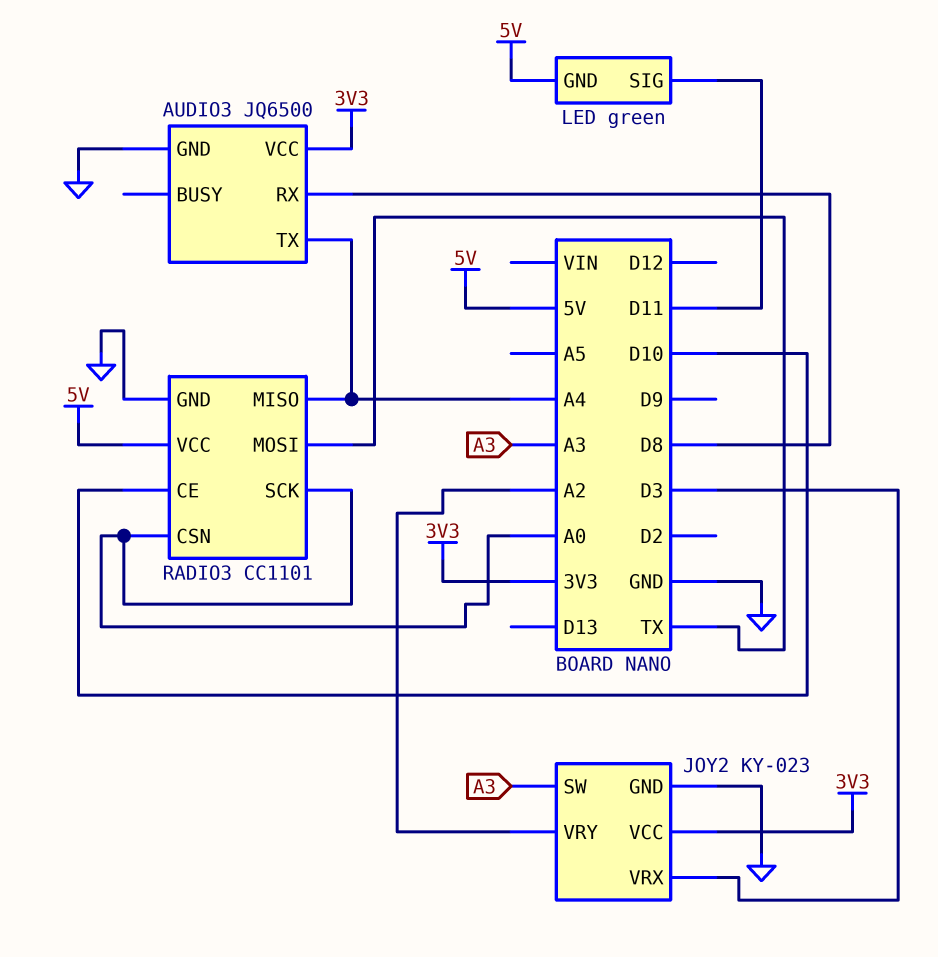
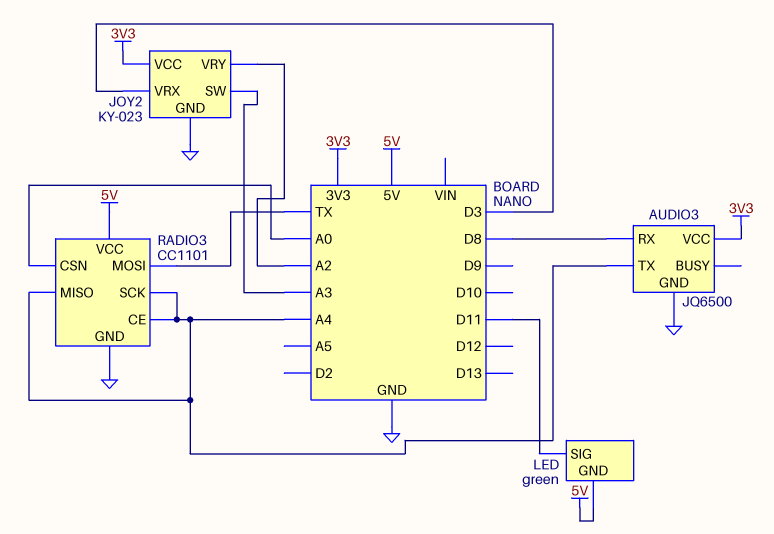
RADIO3 pin CE: D10 -> A4
RADIO3 pin SCK: A0 -> A4

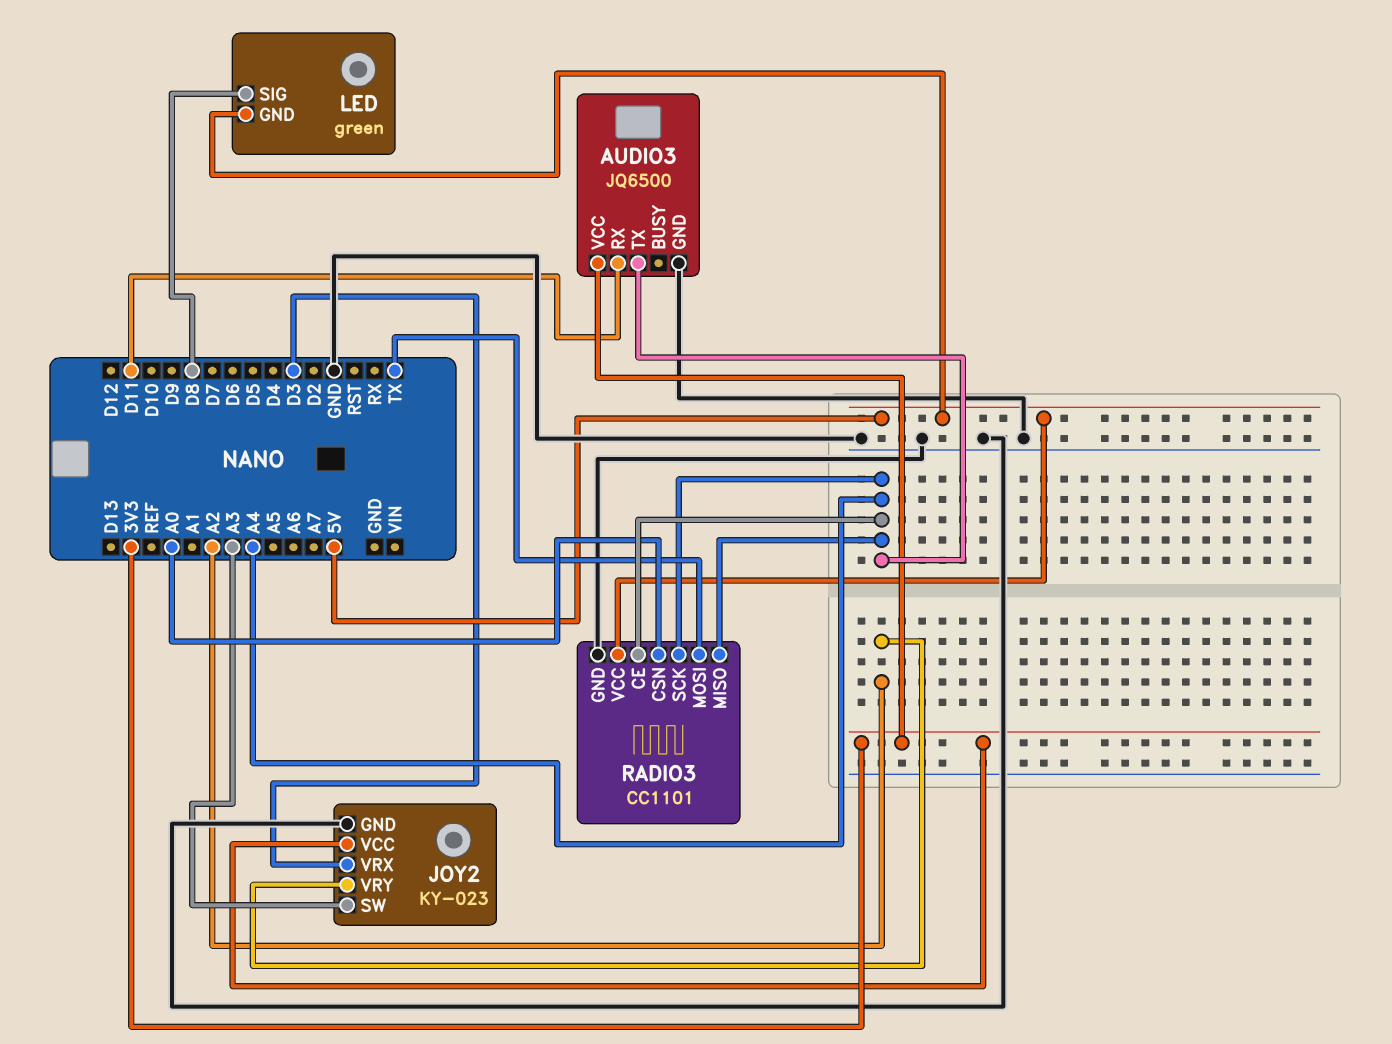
AUDIO3 pin RX: D8 -> D11
LED pin SIG: D11 -> D8

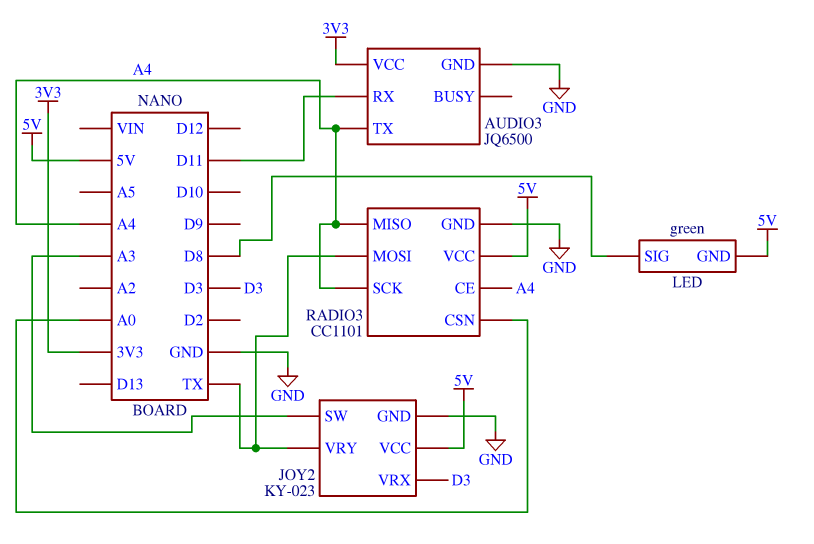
JOY2 pin VCC: 3V3 -> 5V
JOY2 pin VRY: A2 -> TX

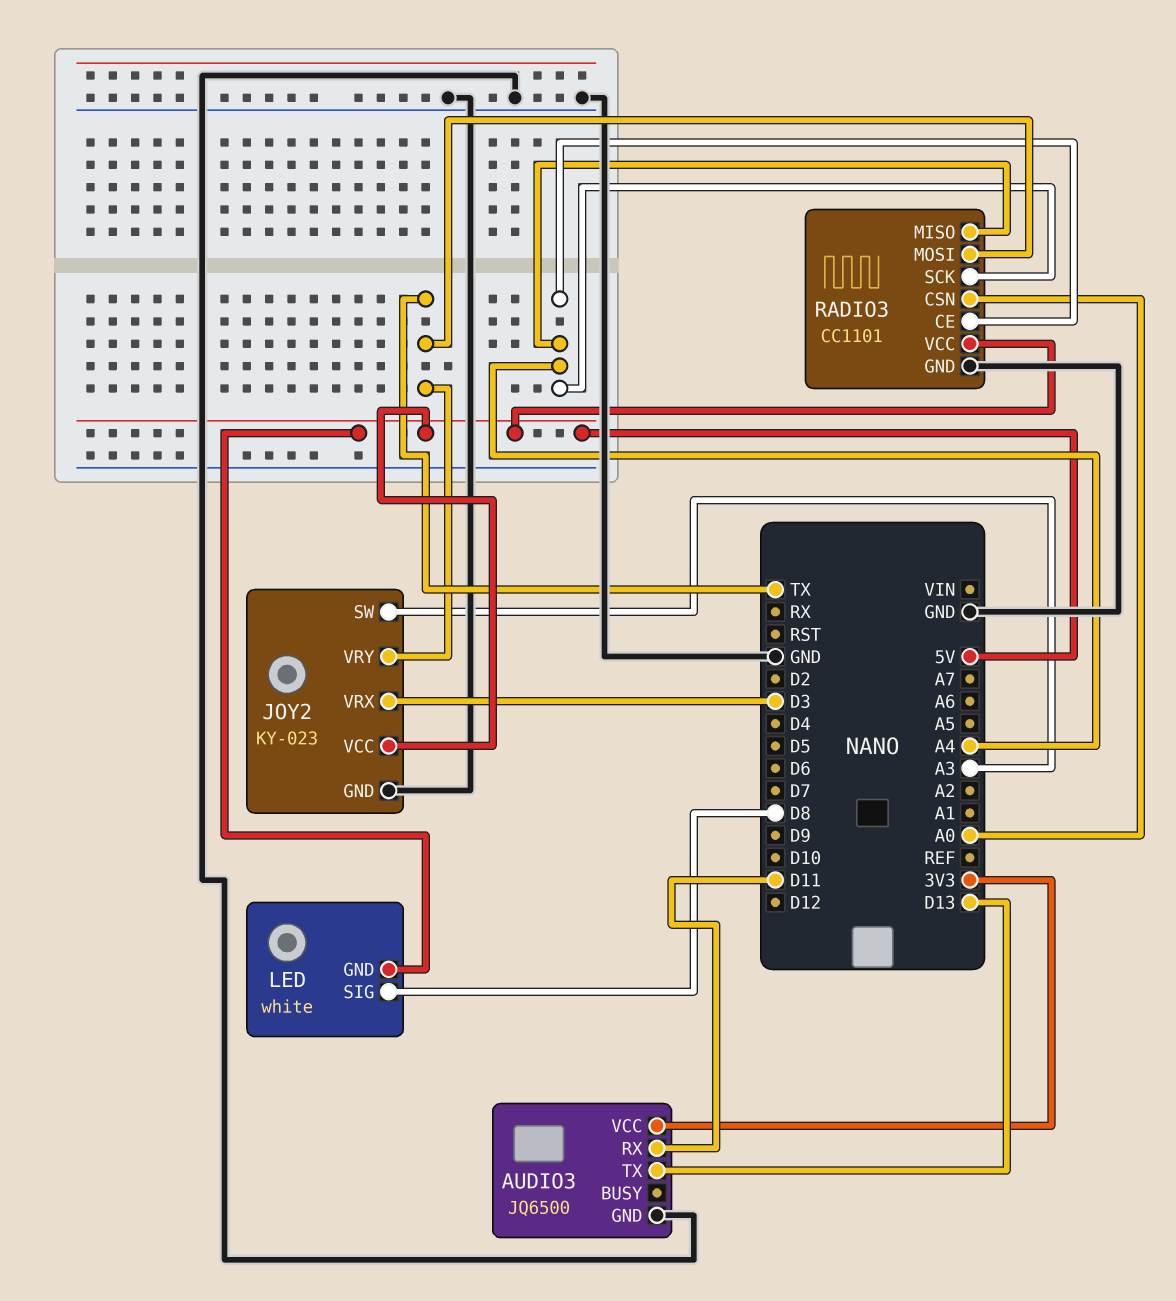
AUDIO3 pin TX: A4 -> D13
LED: green -> white

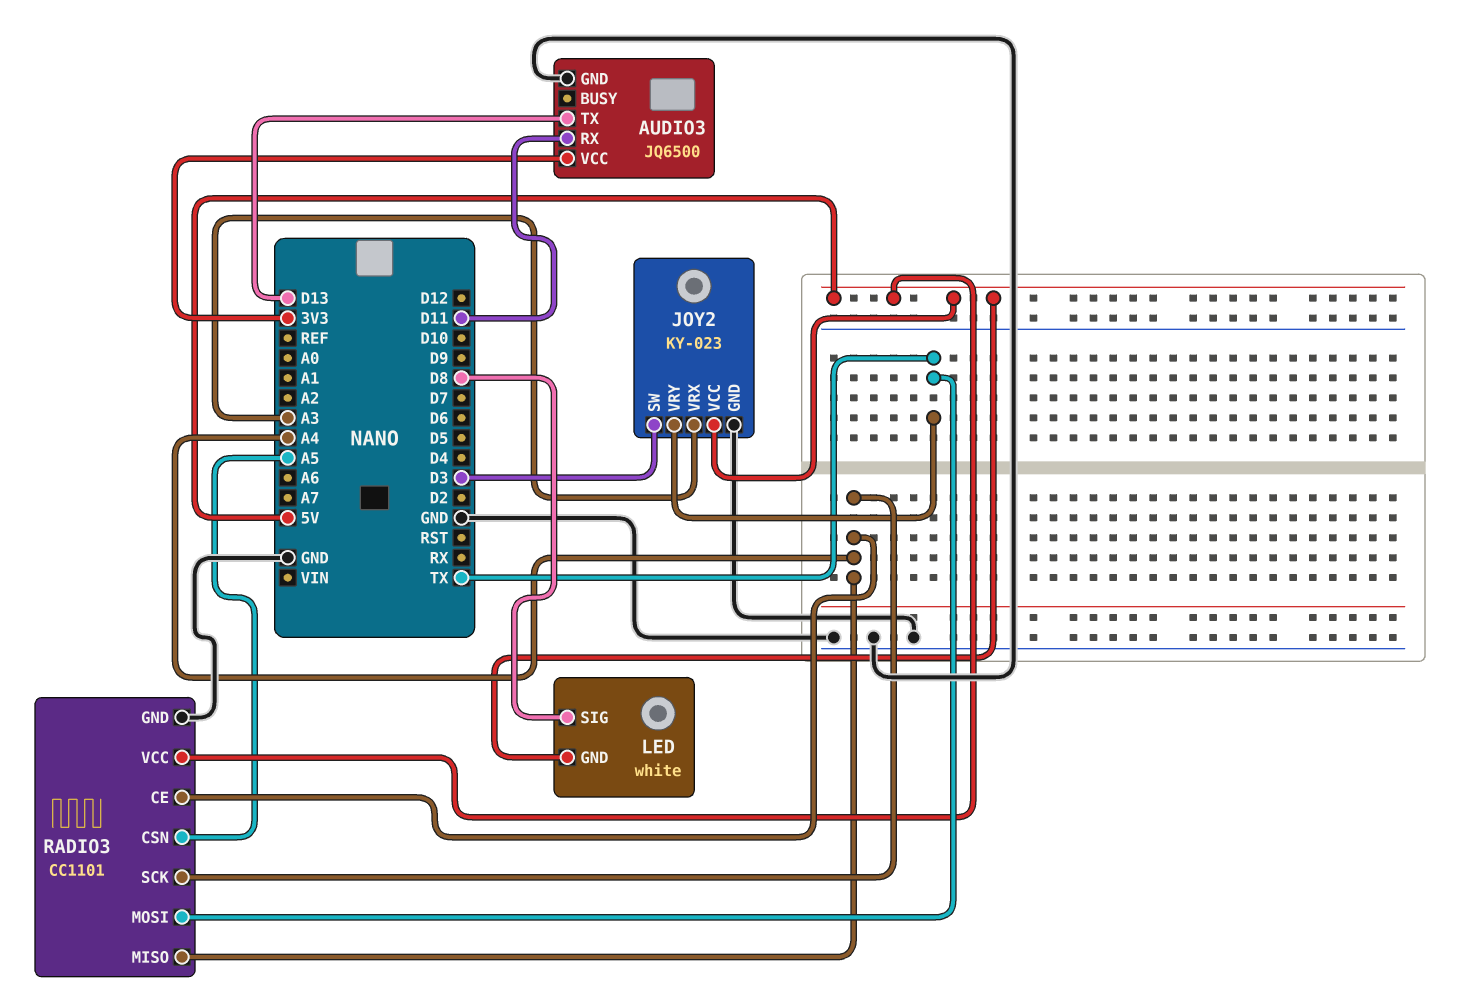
JOY2 pin SW: A3 -> D3
JOY2 pin VRX: D3 -> A3
RADIO3 pin CSN: A0 -> A5

